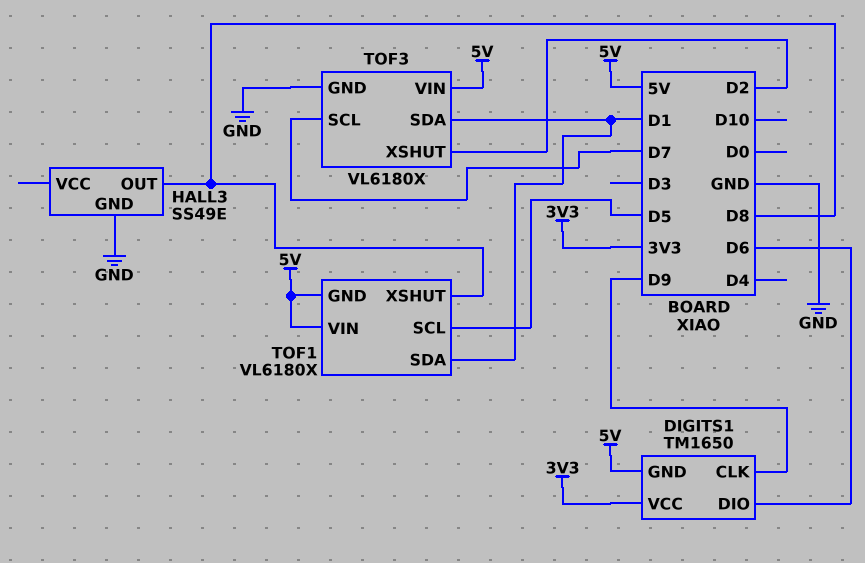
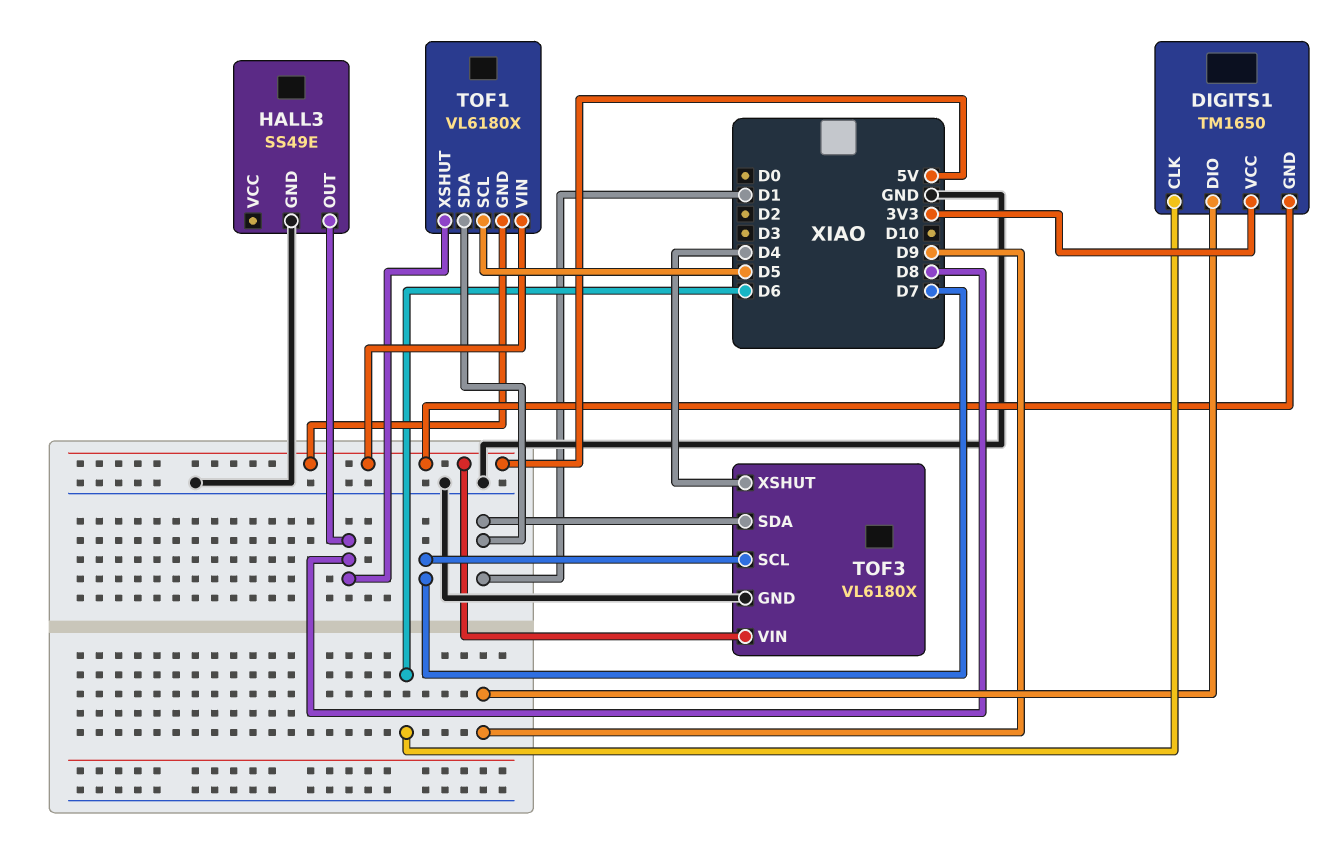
DIGITS1 pin CLK: D9 -> D6
DIGITS1 pin DIO: D6 -> D9
TOF3 pin XSHUT: D2 -> D4

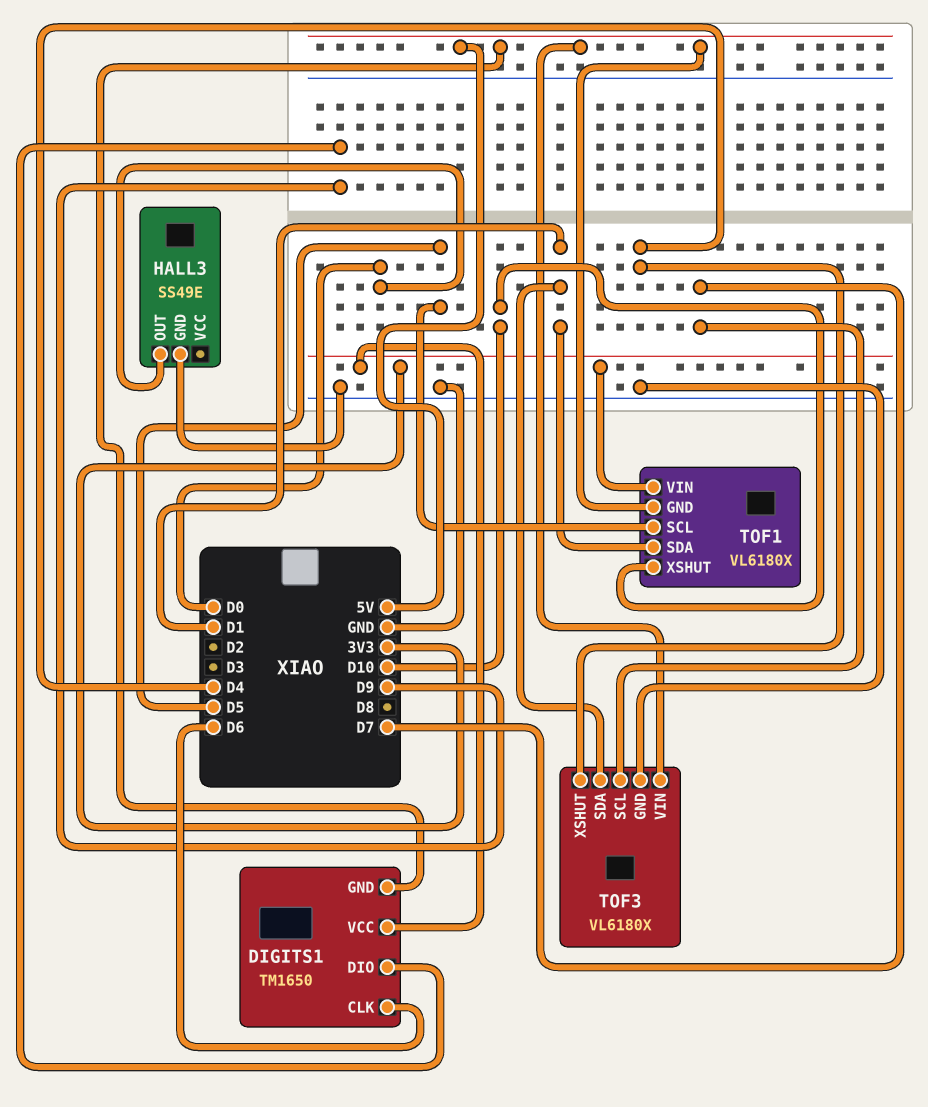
HALL3 pin OUT: D8 -> D0
TOF1 pin VIN: 5V -> 3V3
TOF1 pin XSHUT: D8 -> D10

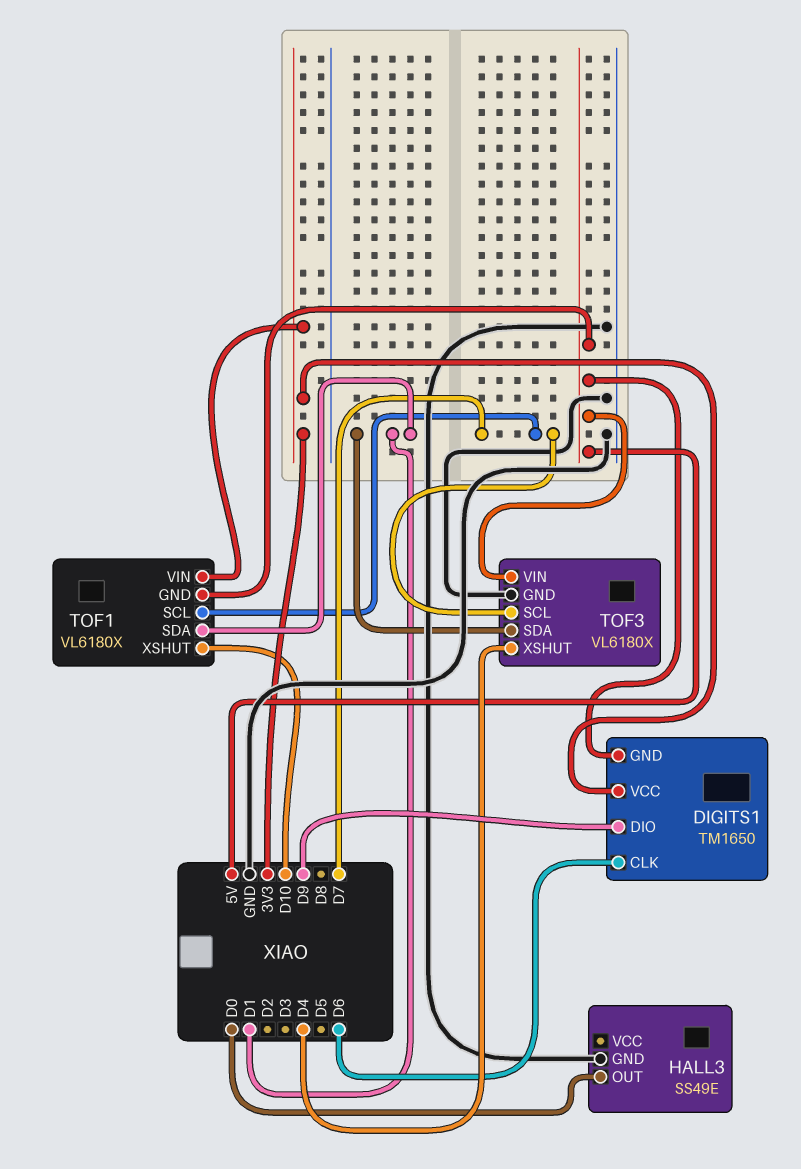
TOF1 pin SCL: D5 -> D7

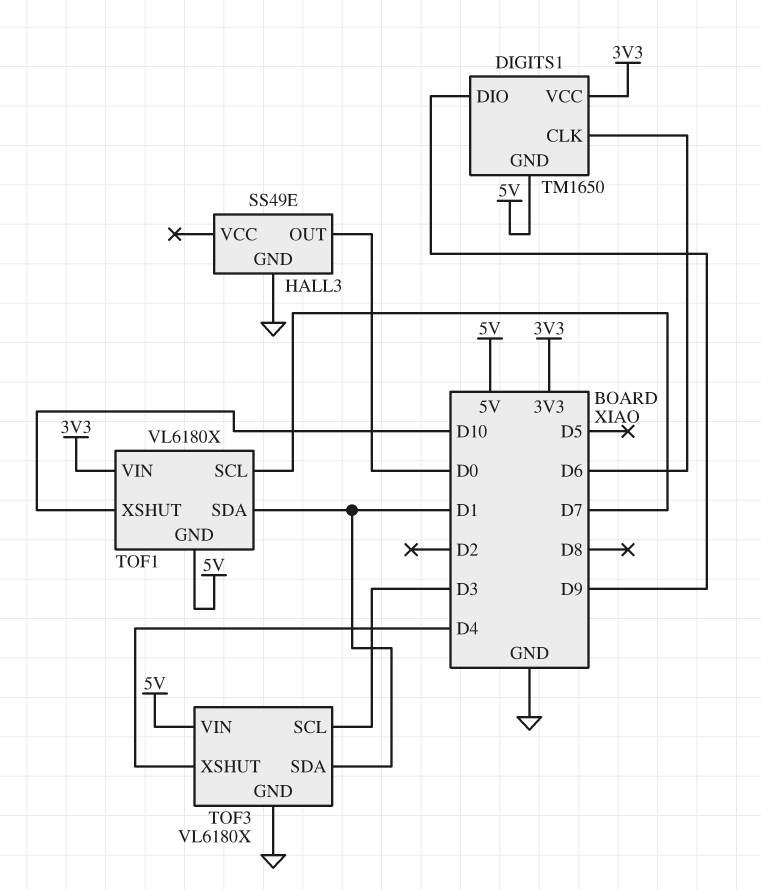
TOF3 pin SCL: D7 -> D3

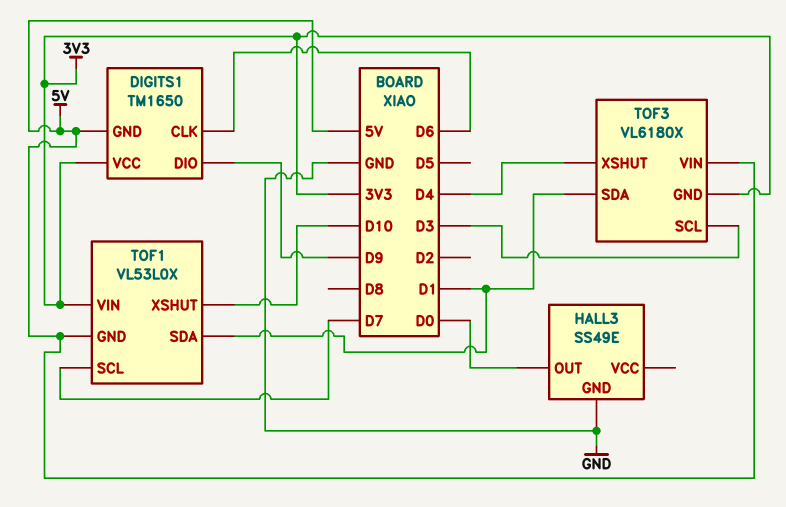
TOF1: VL6180X -> VL53L0X
TOF3 pin GND: GND -> 3V3

